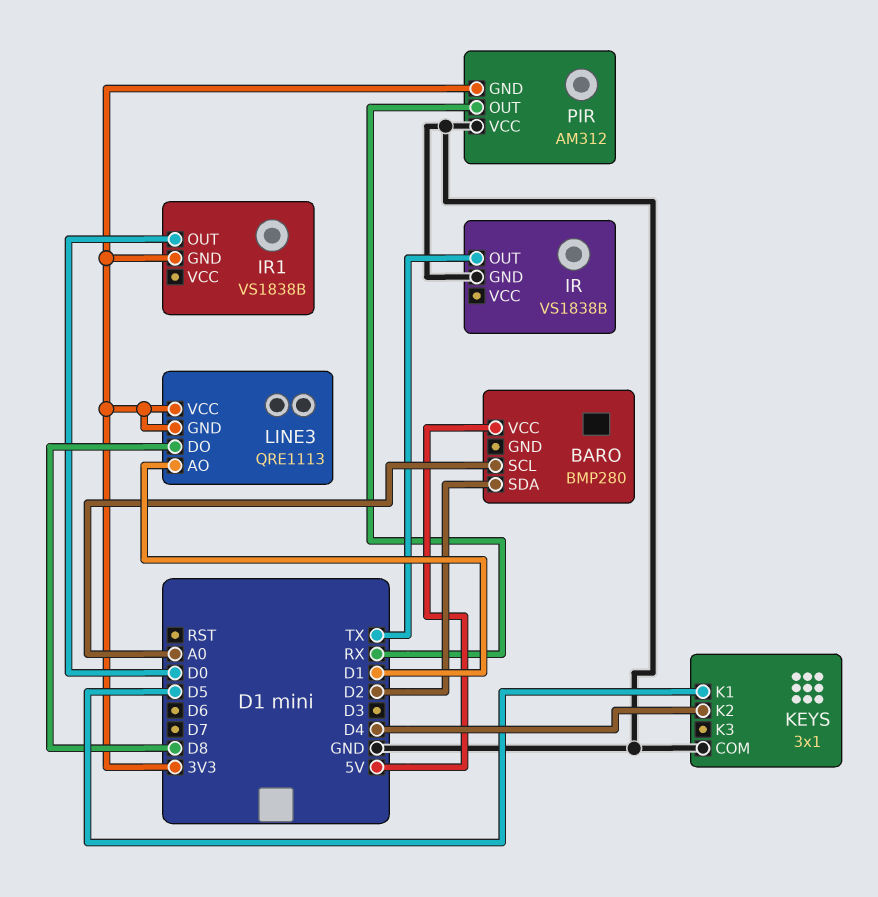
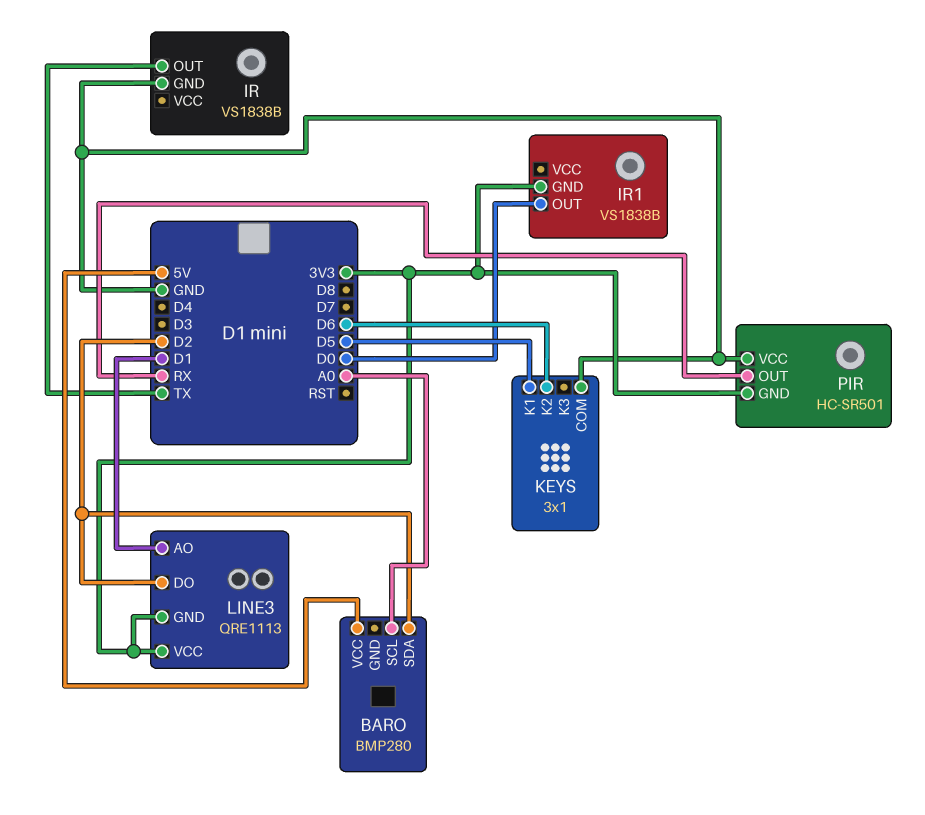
KEYS pin K2: D4 -> D6
LINE3 pin DO: D8 -> D2
PIR: AM312 -> HC-SR501

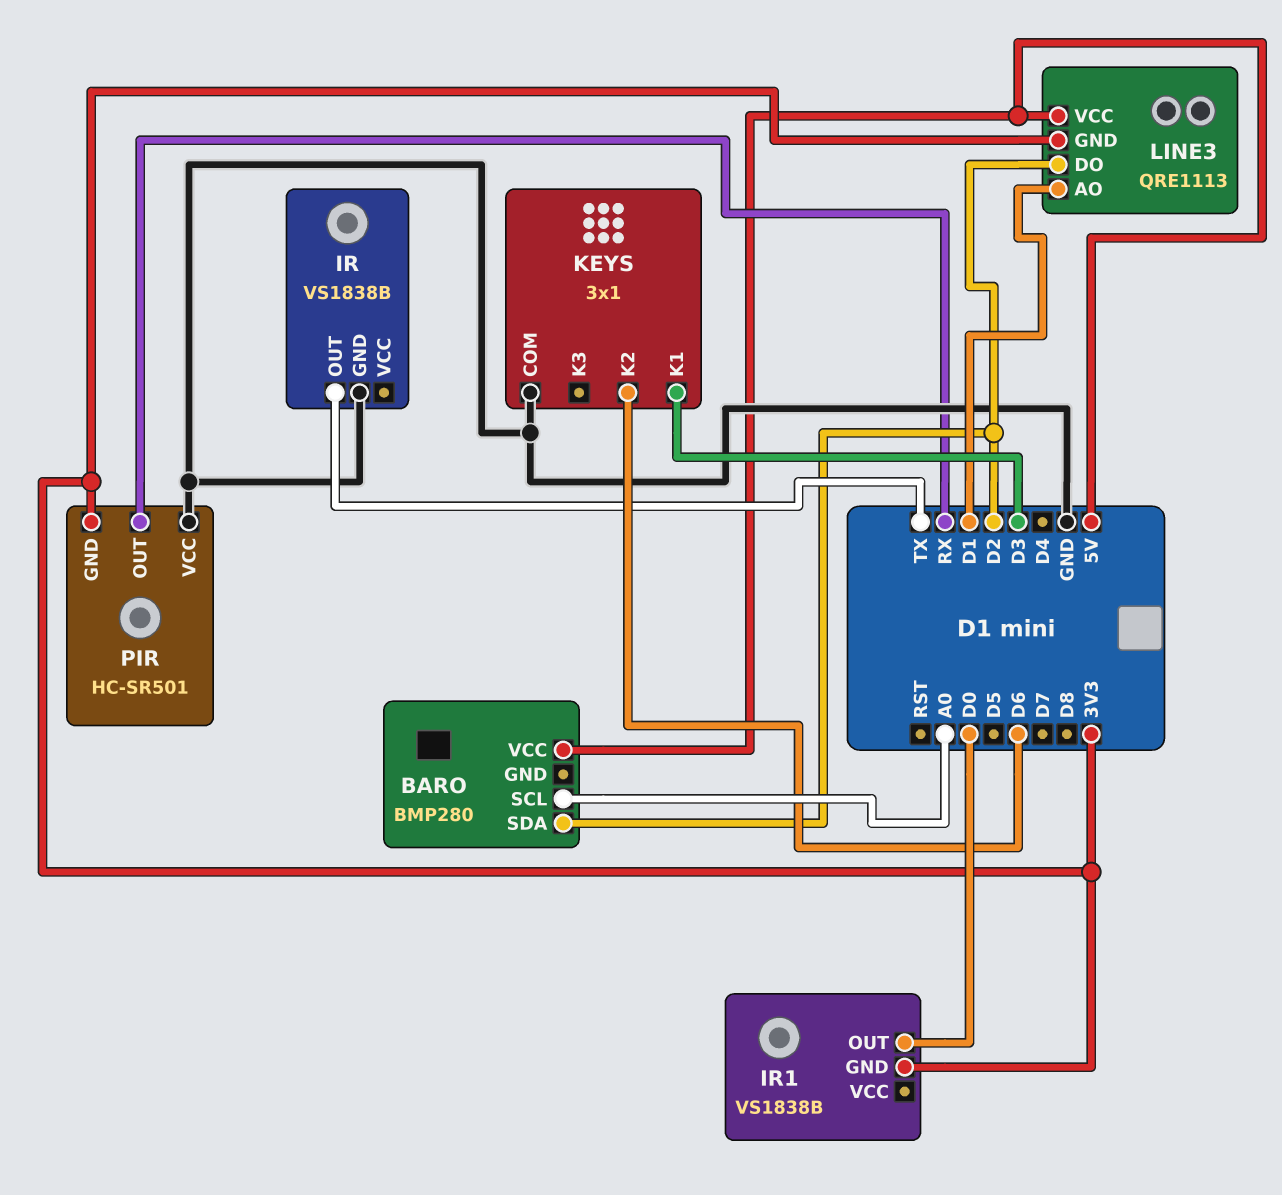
KEYS pin K1: D5 -> D3
LINE3 pin VCC: 3V3 -> 5V

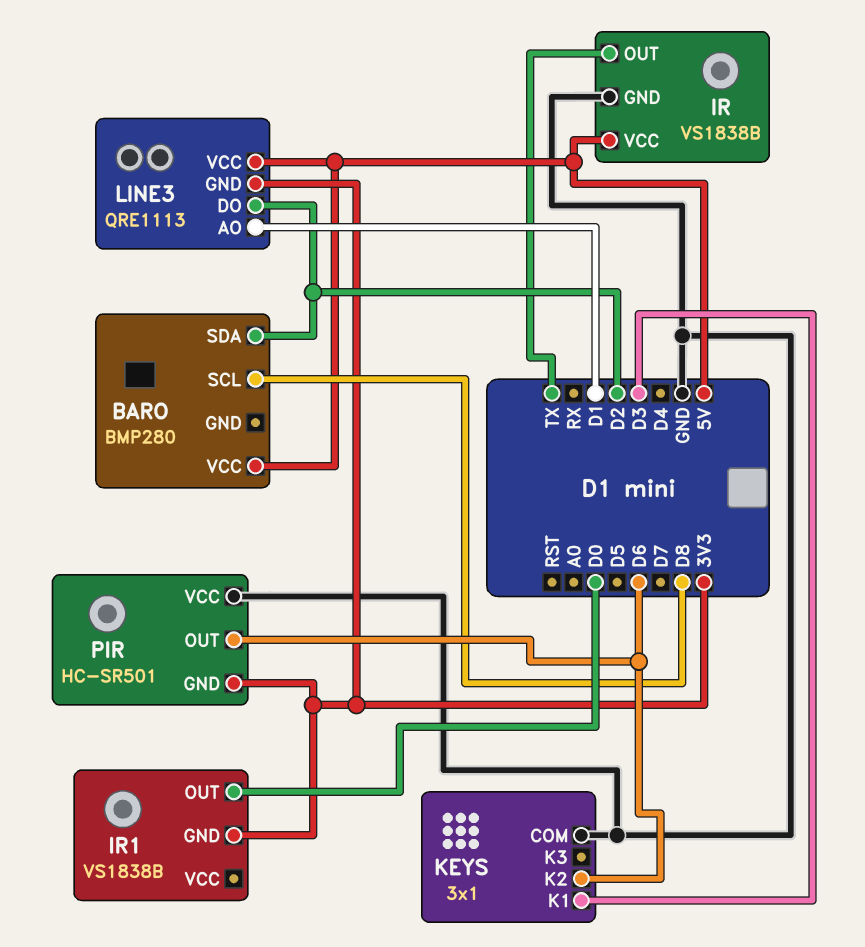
BARO pin SCL: A0 -> D8
IR pin VCC: none -> 5V
PIR pin OUT: RX -> D6

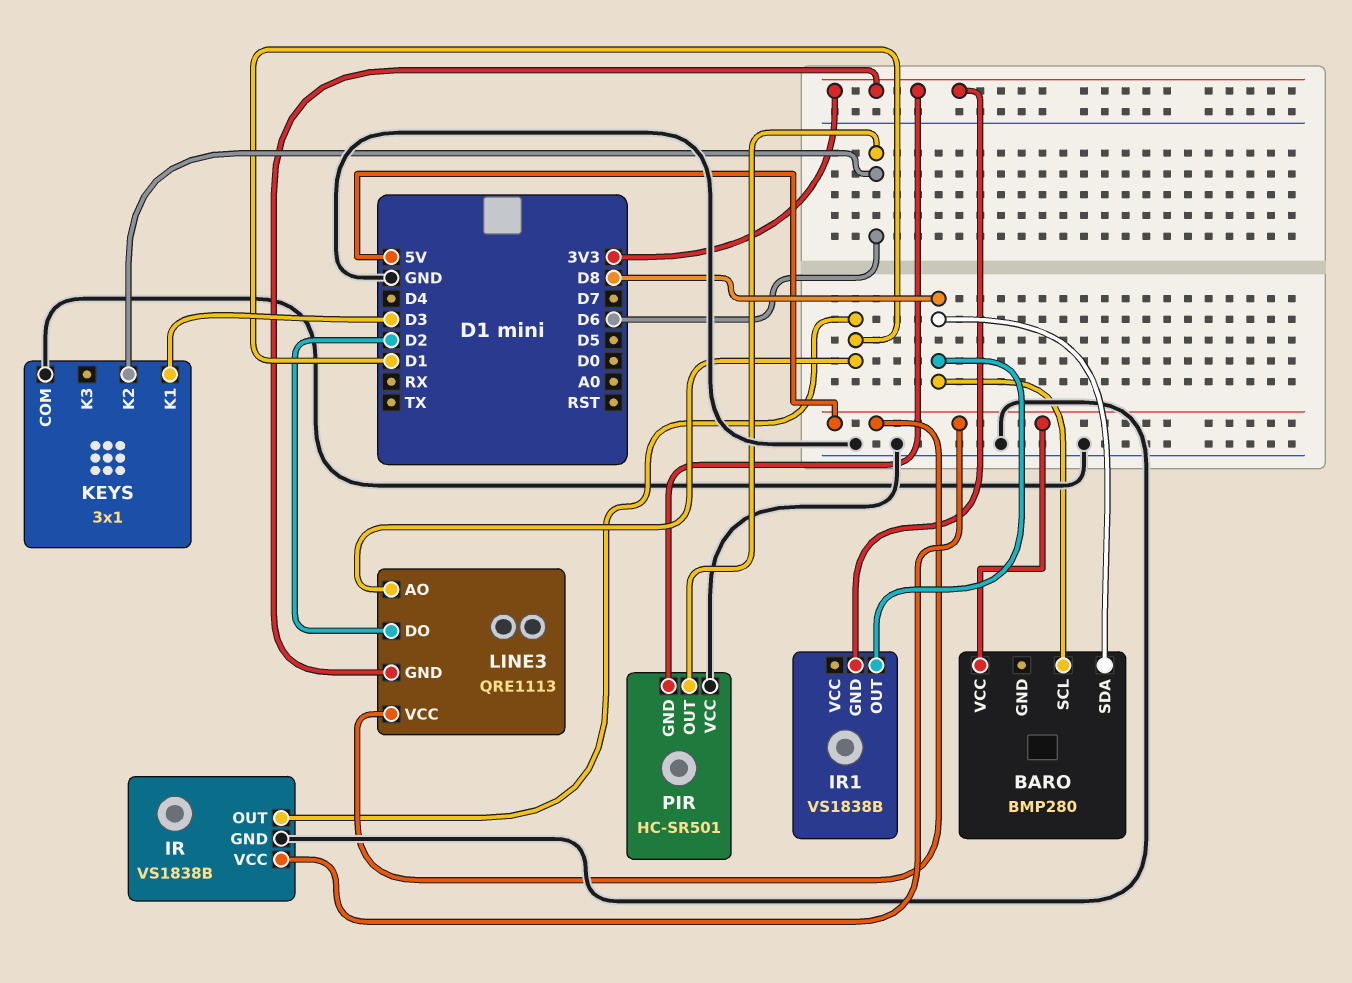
BARO pin SDA: D2 -> D8
IR pin OUT: TX -> D1
IR1 pin OUT: D0 -> D8

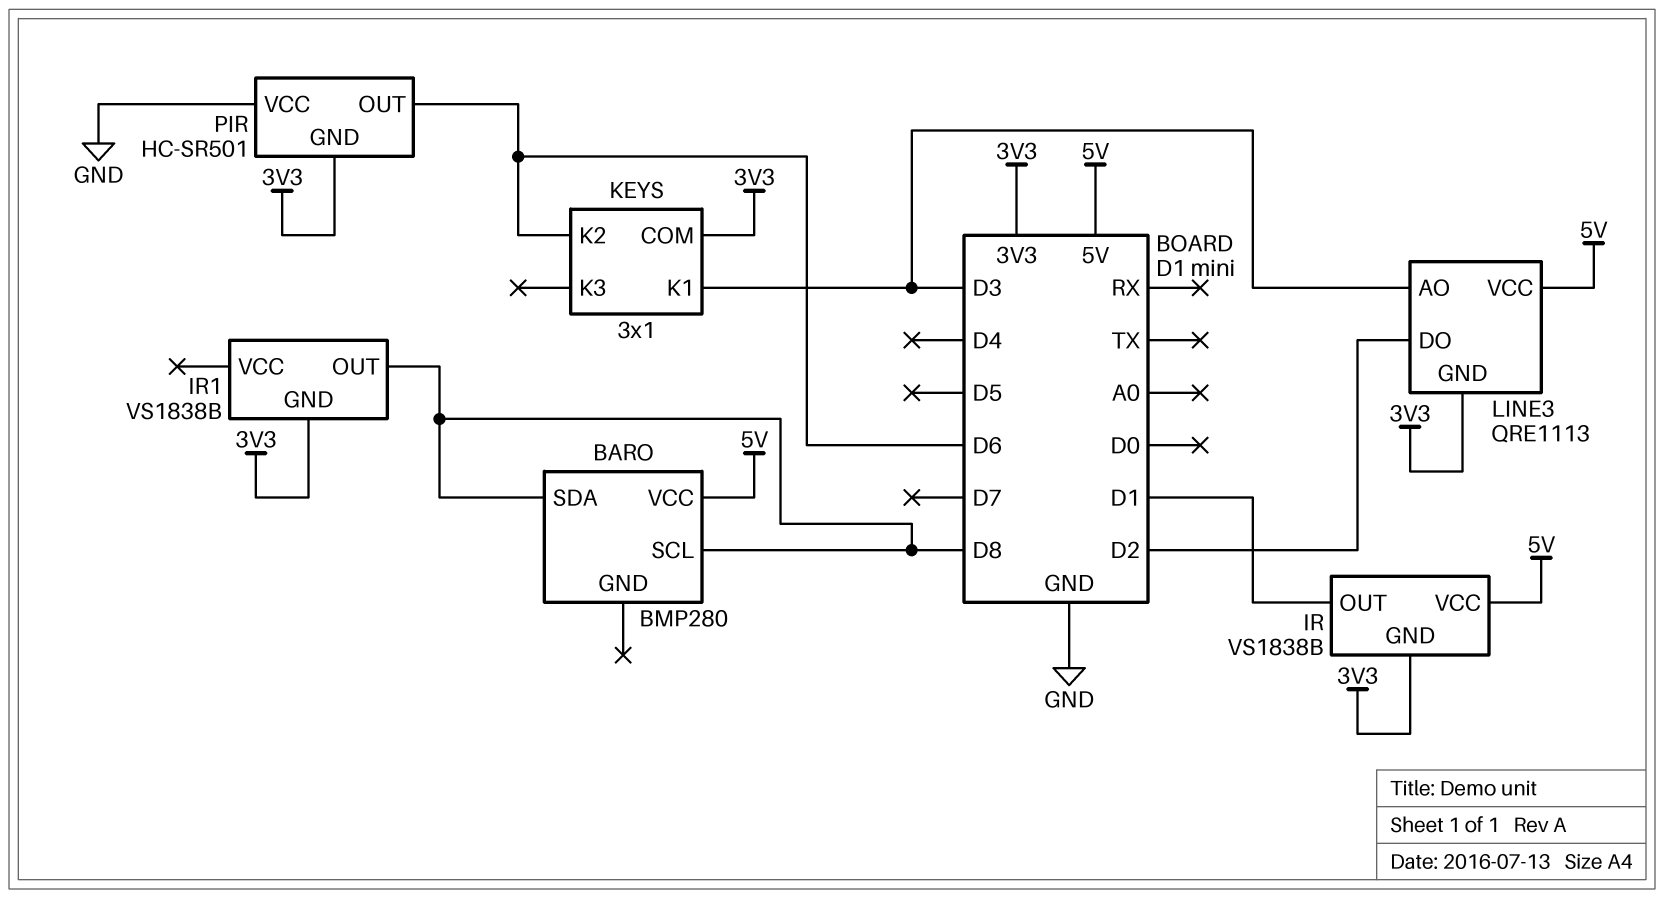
IR pin GND: GND -> 3V3
KEYS pin COM: GND -> 3V3
LINE3 pin AO: D1 -> D3

